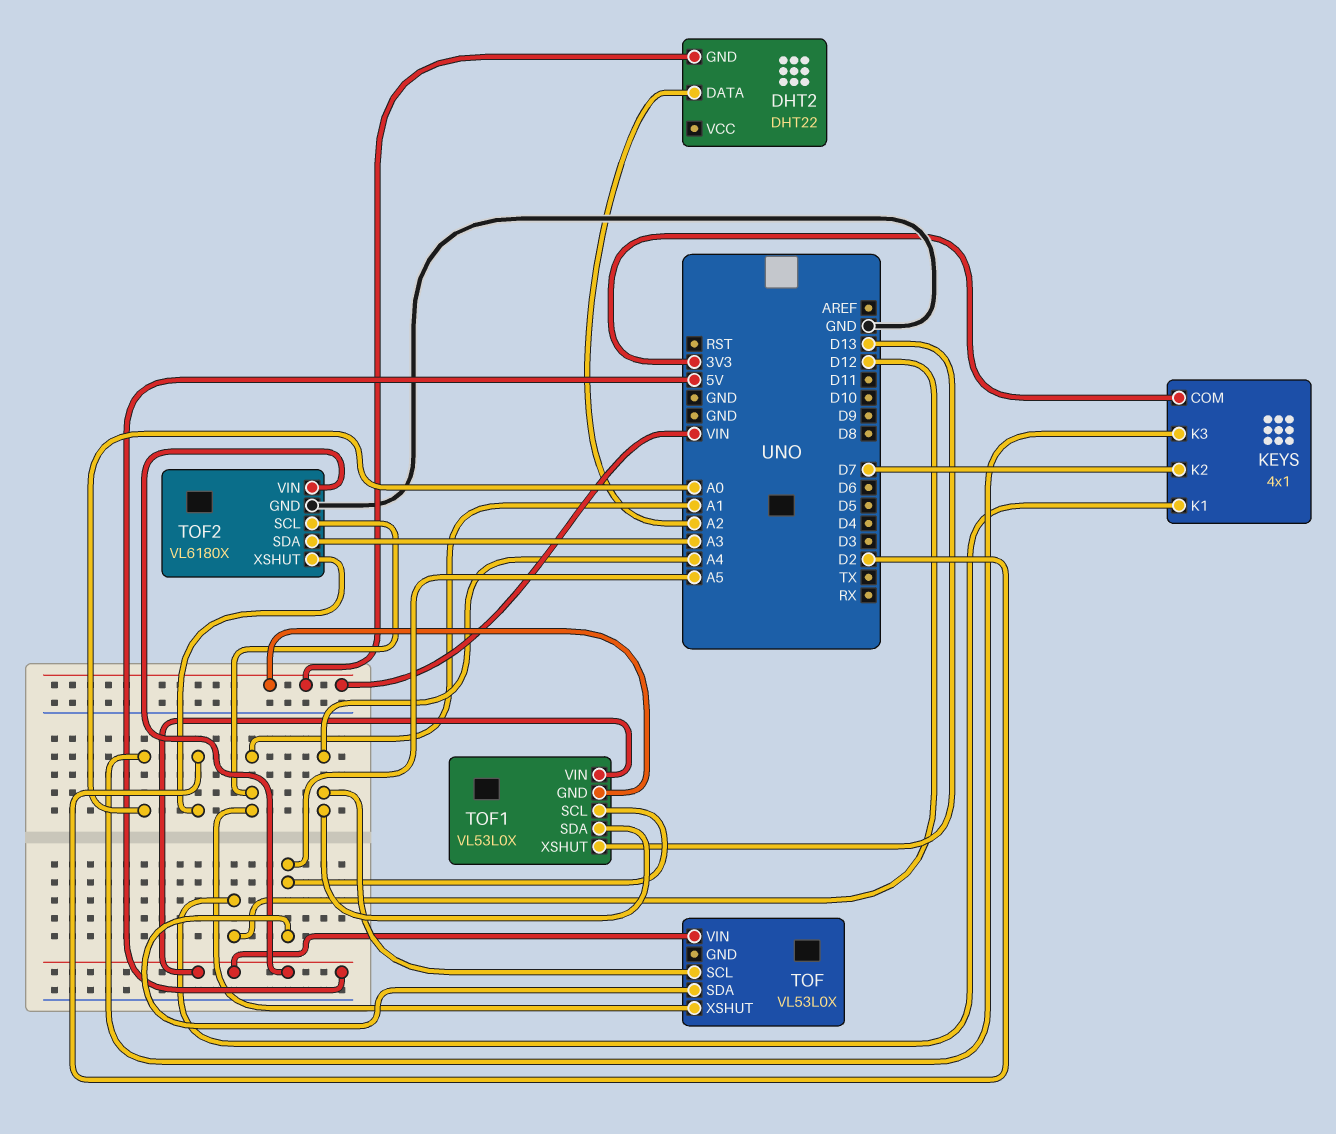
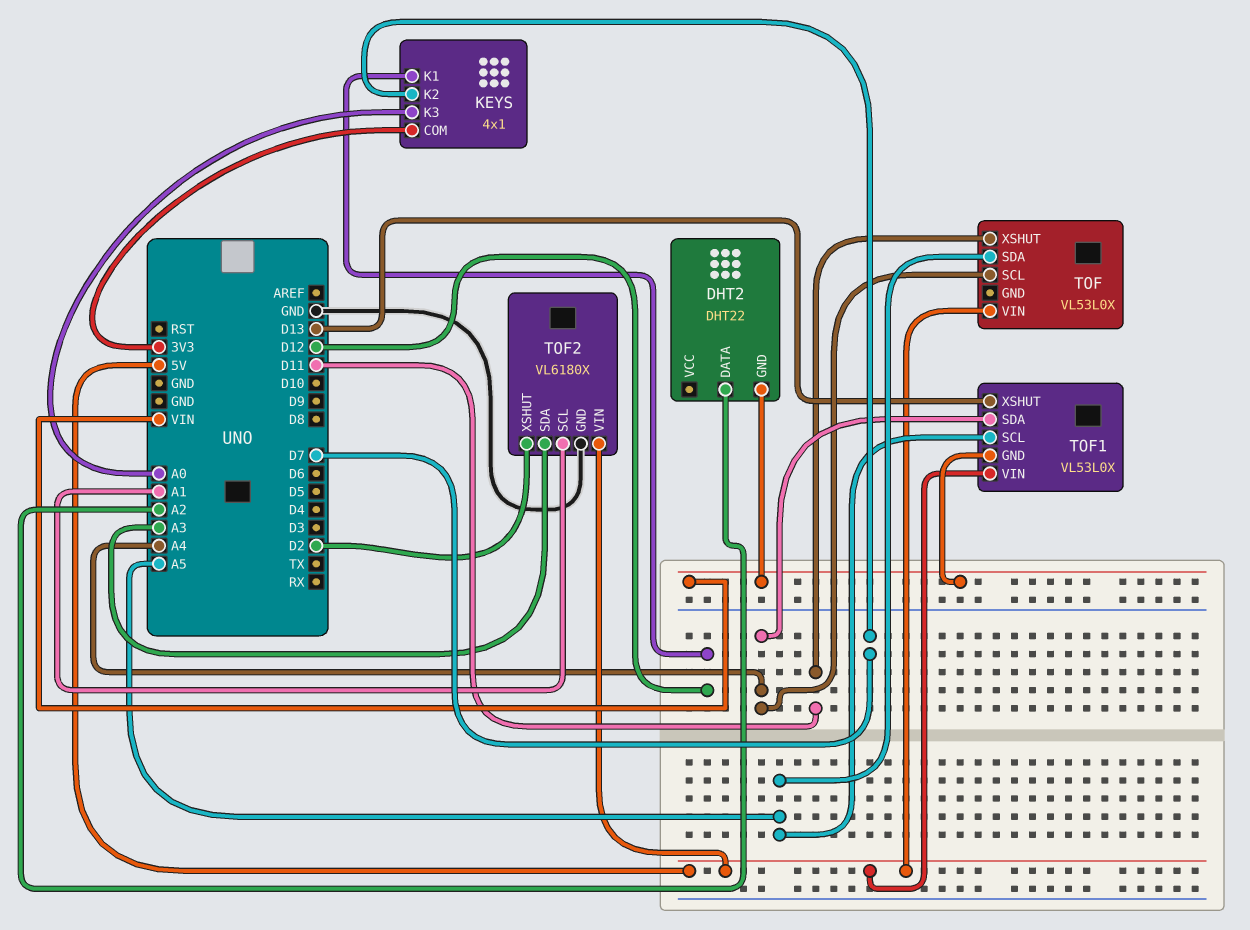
TOF pin XSHUT: A1 -> D11

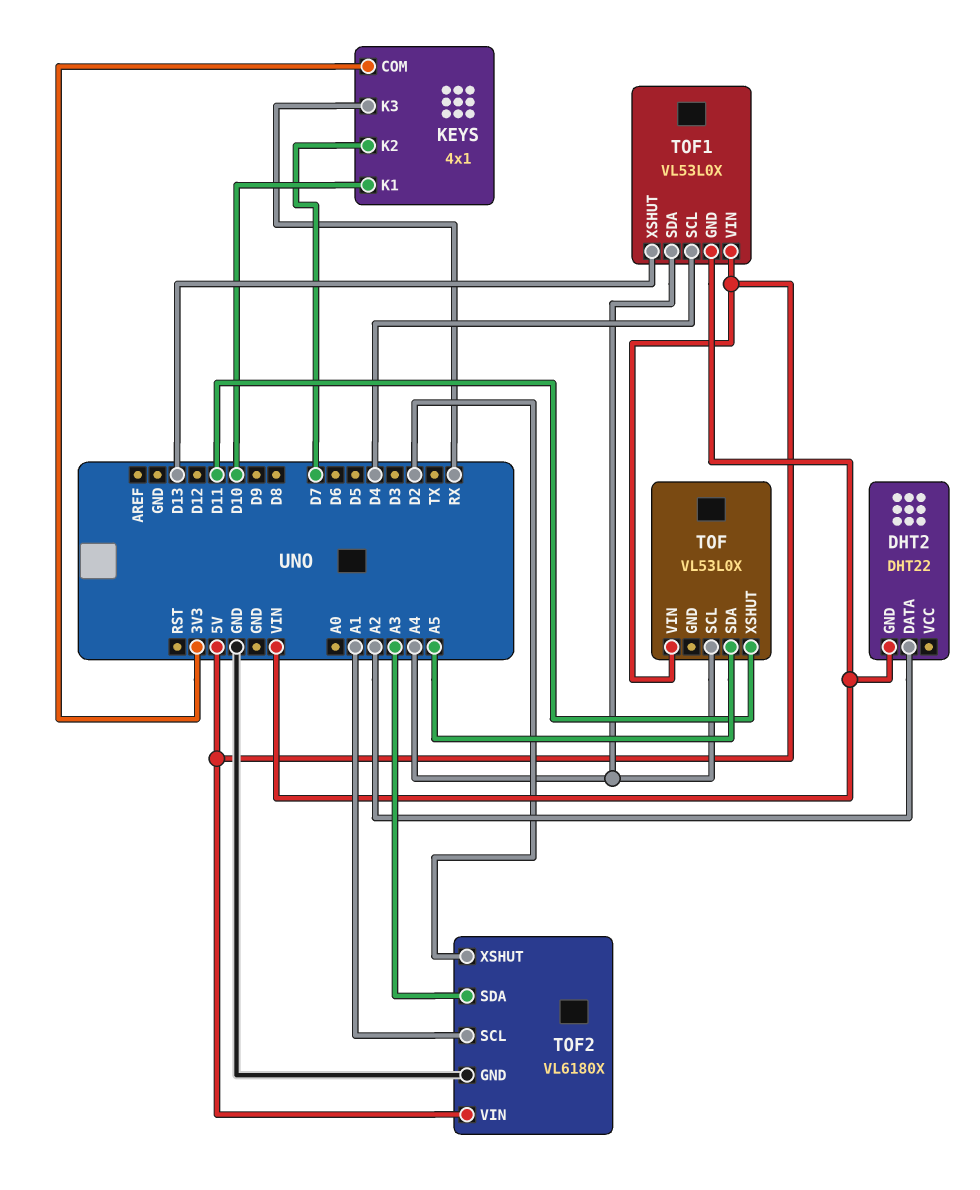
KEYS pin K1: D12 -> D10
KEYS pin K3: A0 -> RX
TOF1 pin SCL: A5 -> D4

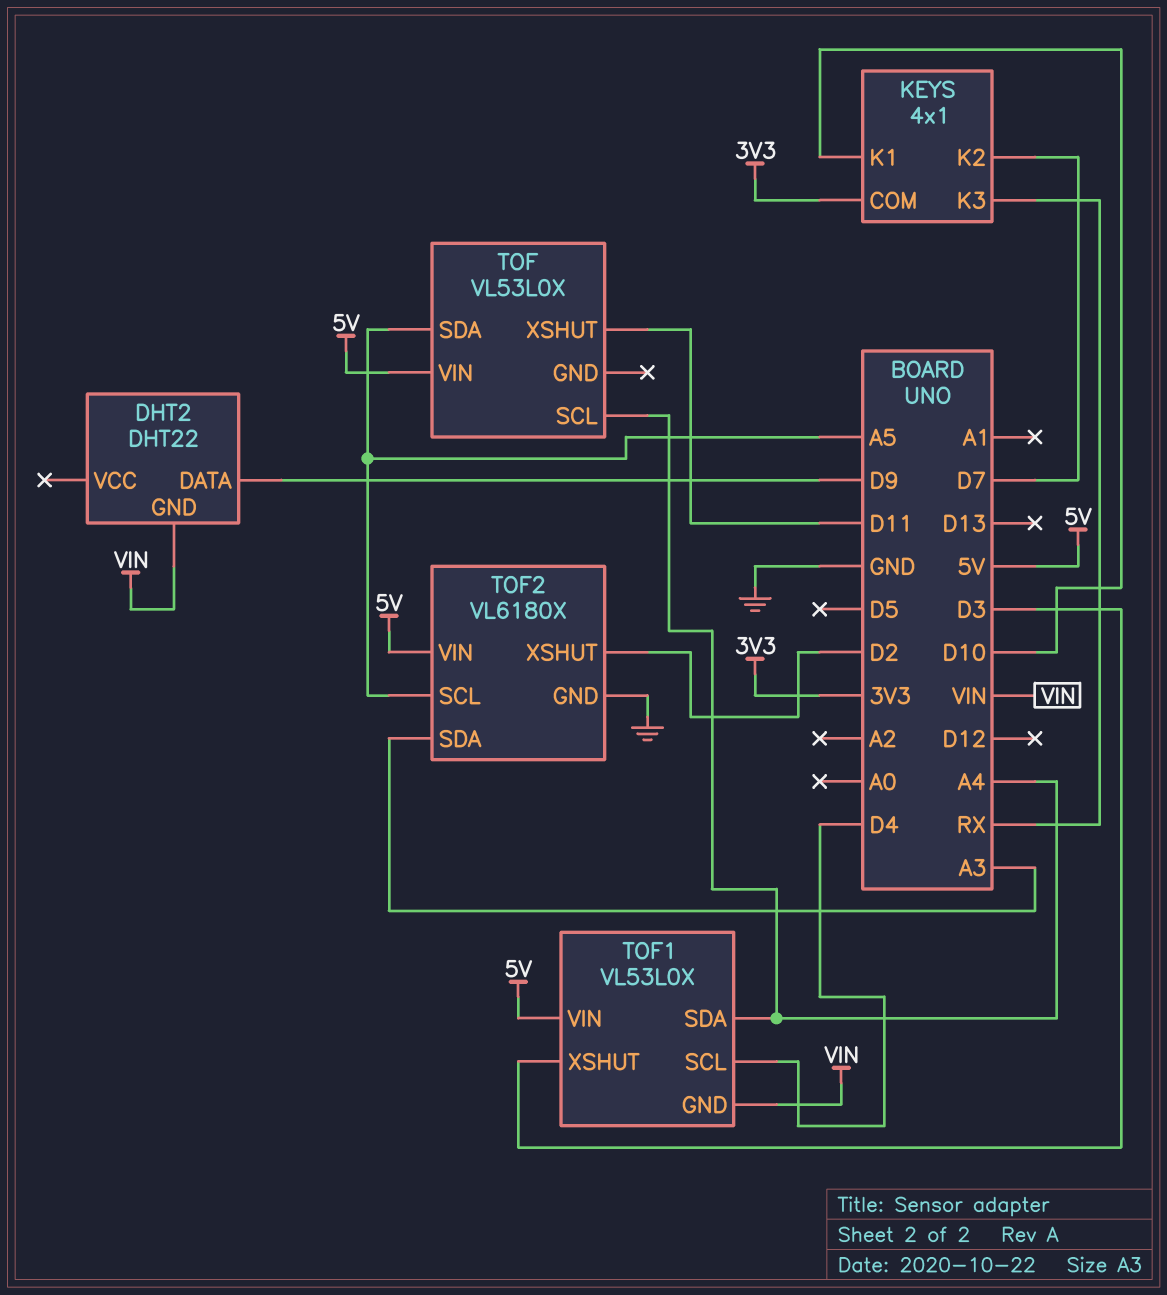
DHT2 pin DATA: A2 -> D9
TOF1 pin XSHUT: D13 -> D3
TOF2 pin SCL: A1 -> A5

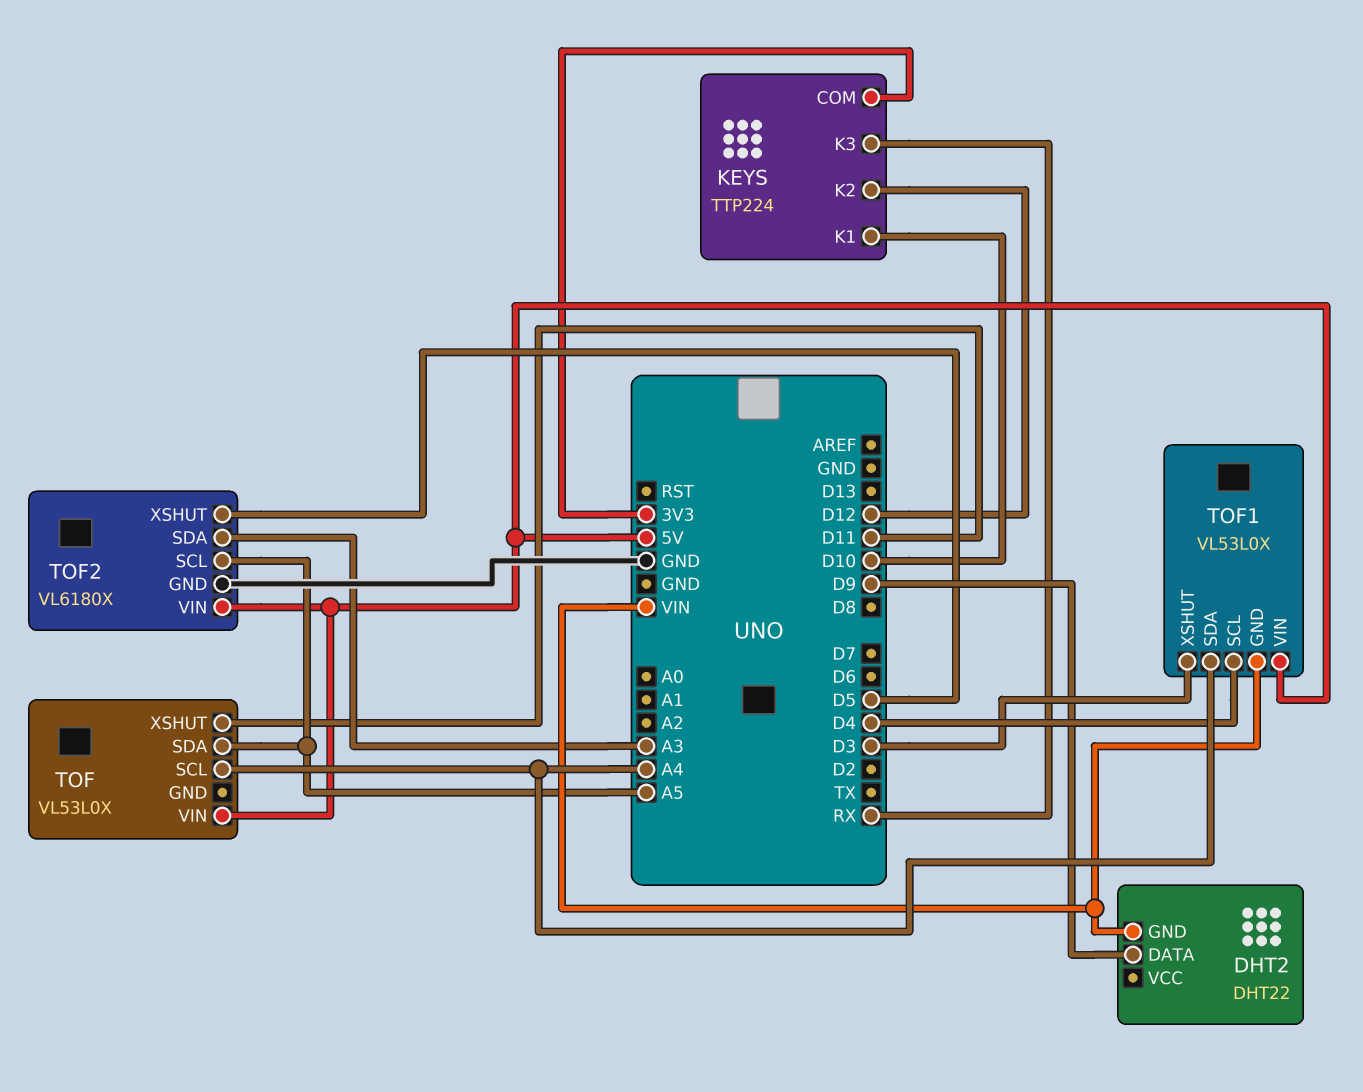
KEYS: 4x1 -> TTP224
KEYS pin K2: D7 -> D12
TOF2 pin XSHUT: D2 -> D5

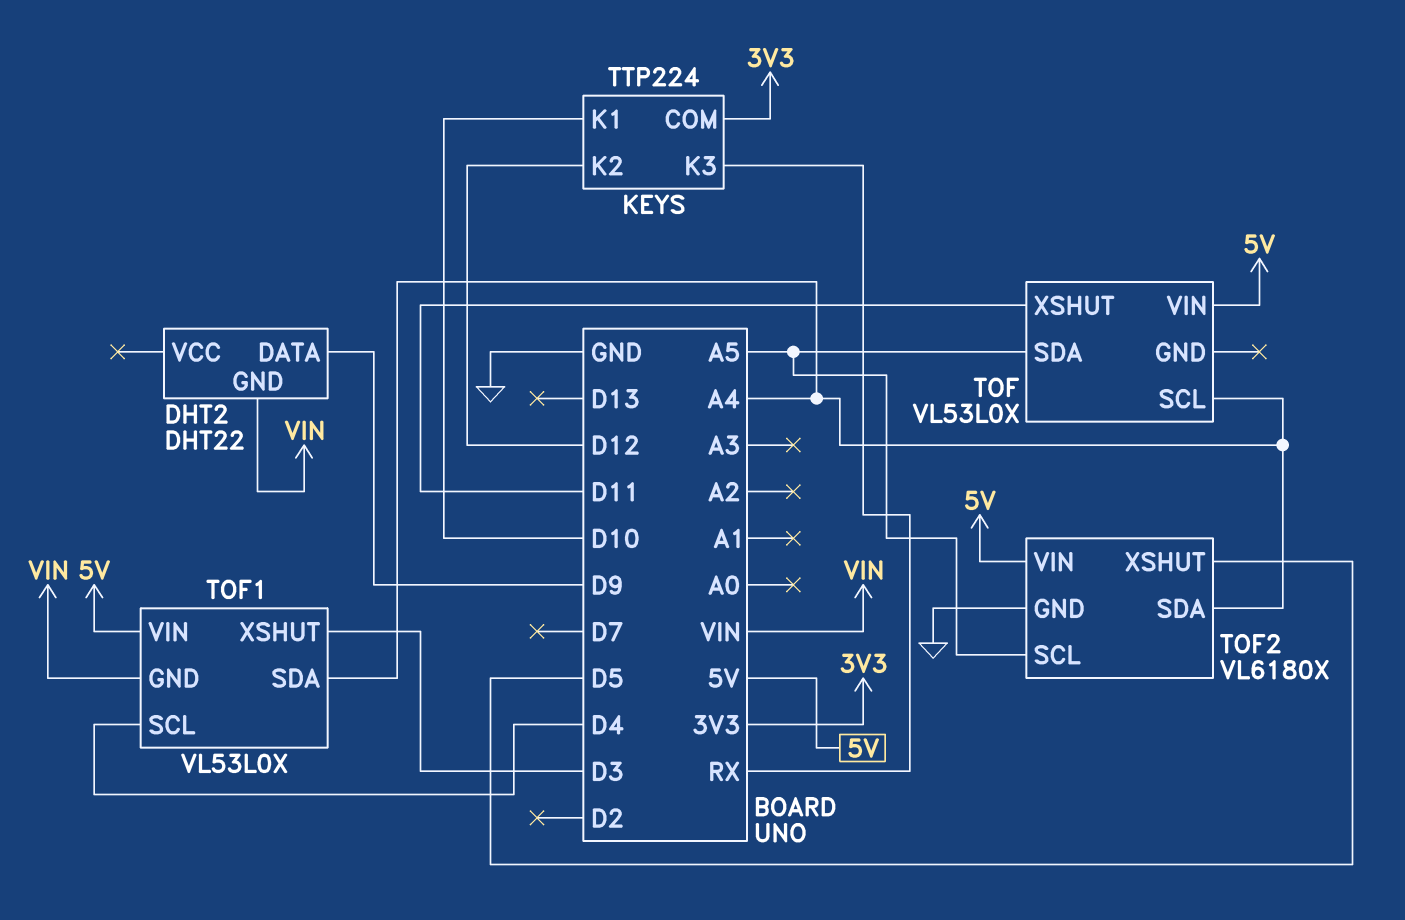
TOF2 pin SDA: A3 -> A4

